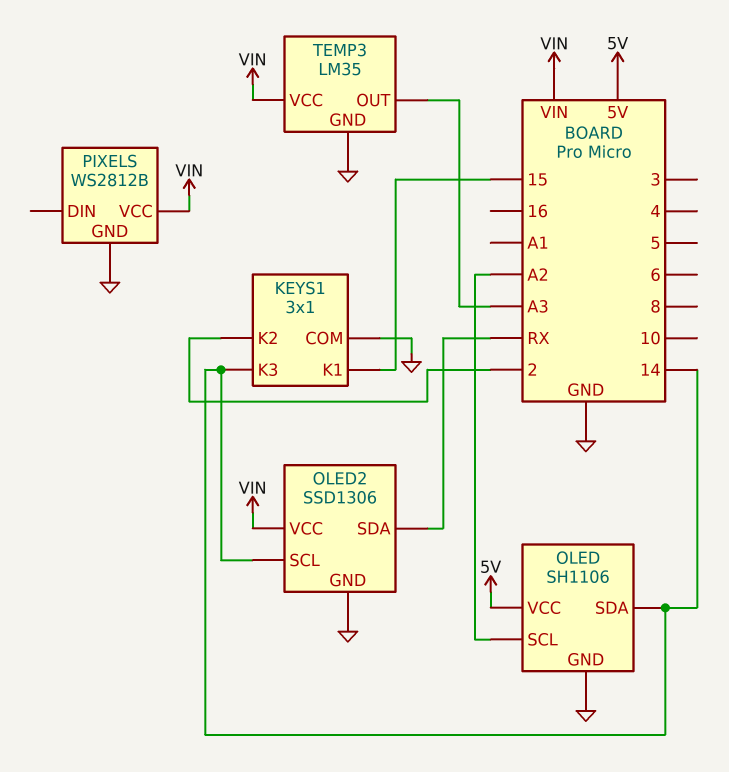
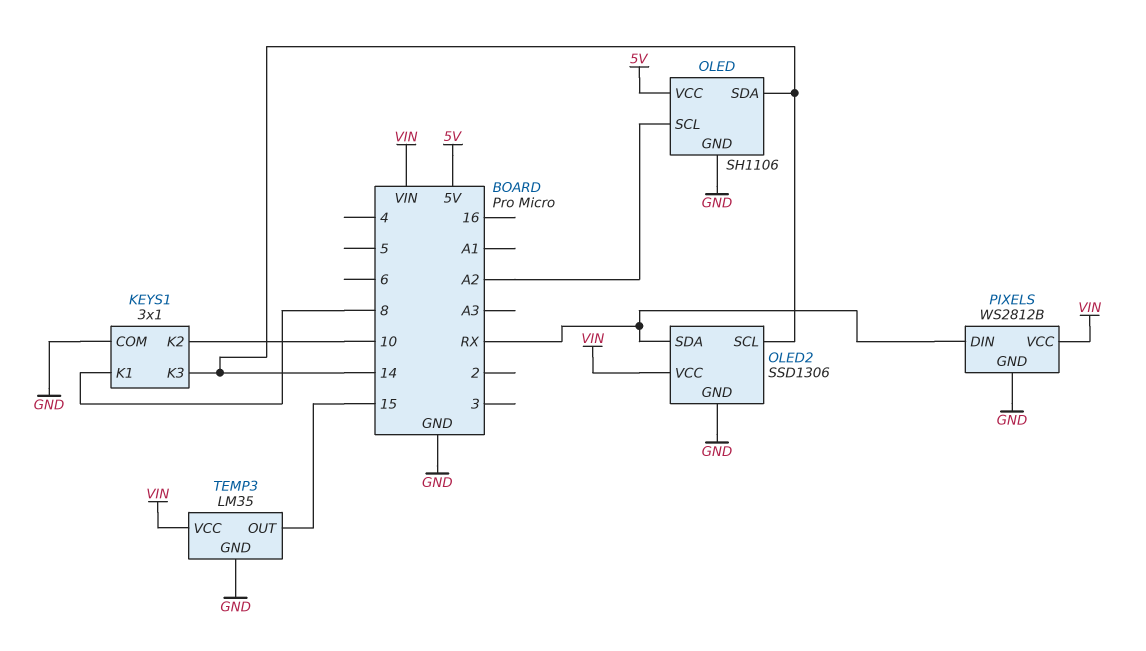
KEYS1 pin K1: 15 -> 8
KEYS1 pin K2: 2 -> 10
PIXELS pin DIN: none -> RX
TEMP3 pin OUT: A3 -> 15

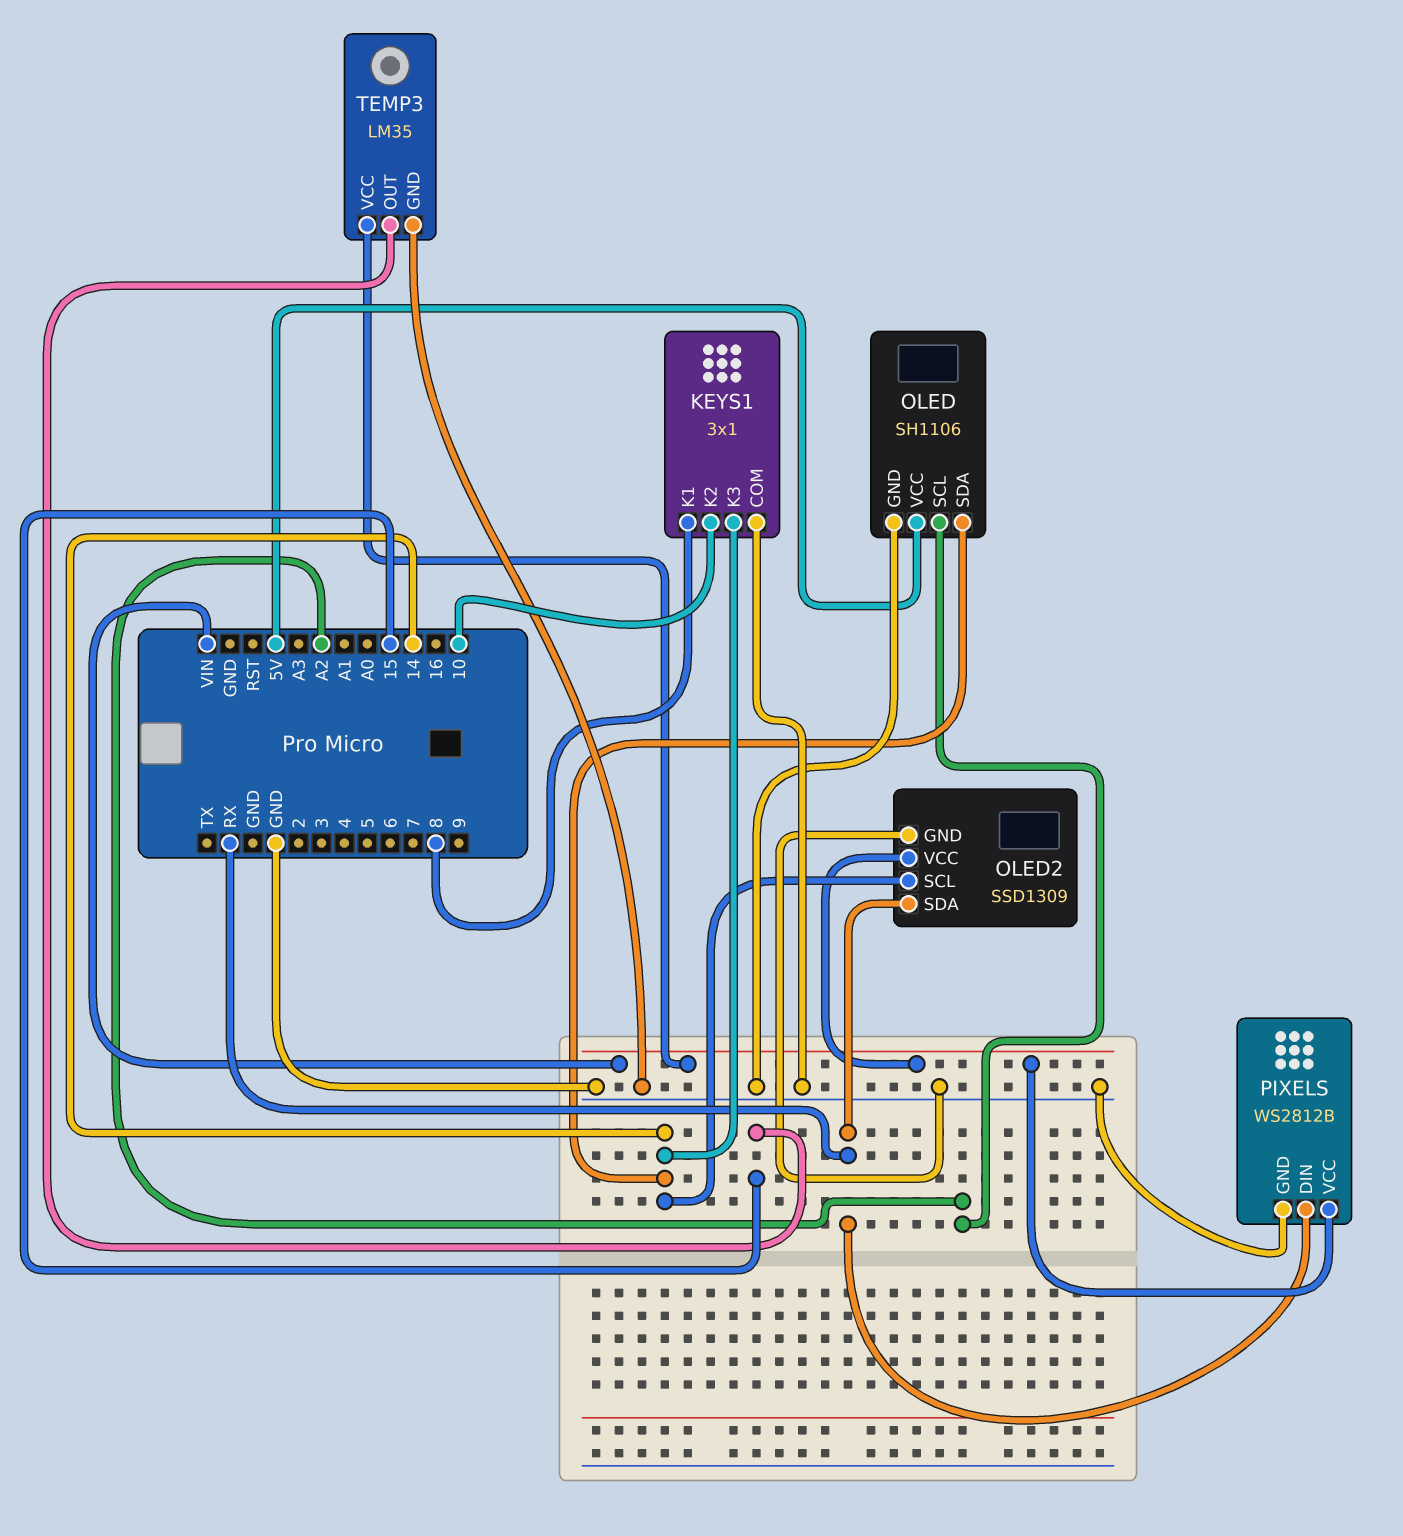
OLED2: SSD1306 -> SSD1309

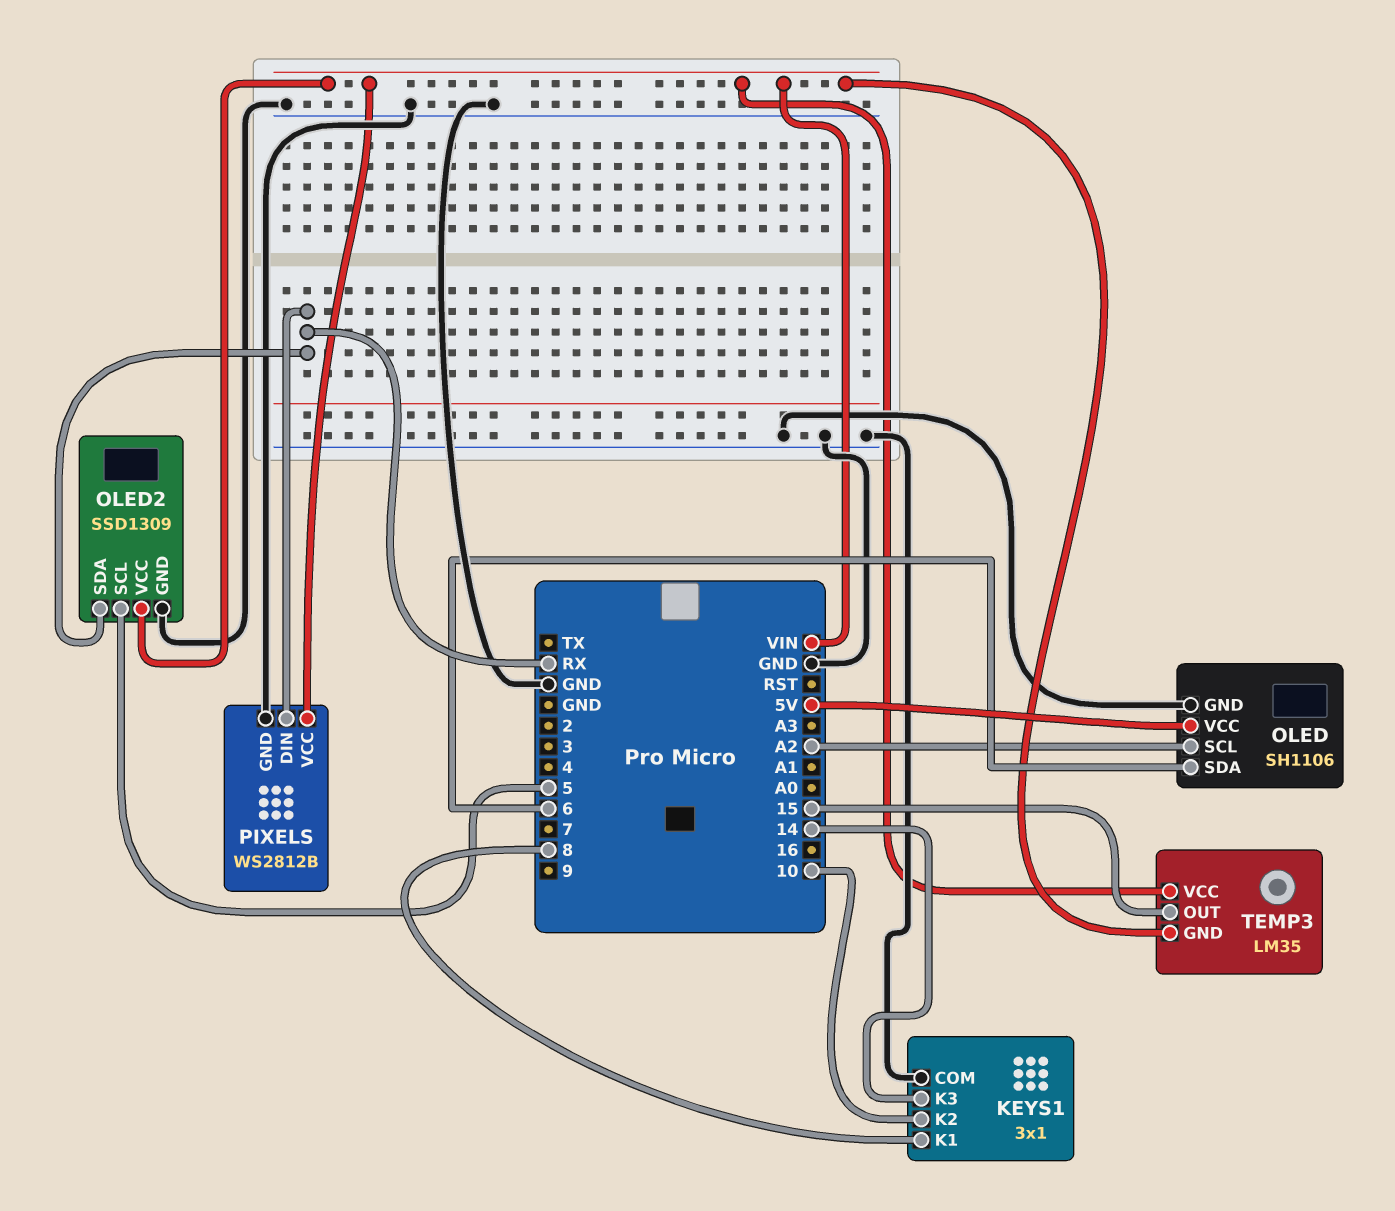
OLED pin SDA: 14 -> 6
OLED2 pin SCL: 14 -> 5
TEMP3 pin GND: GND -> VIN

